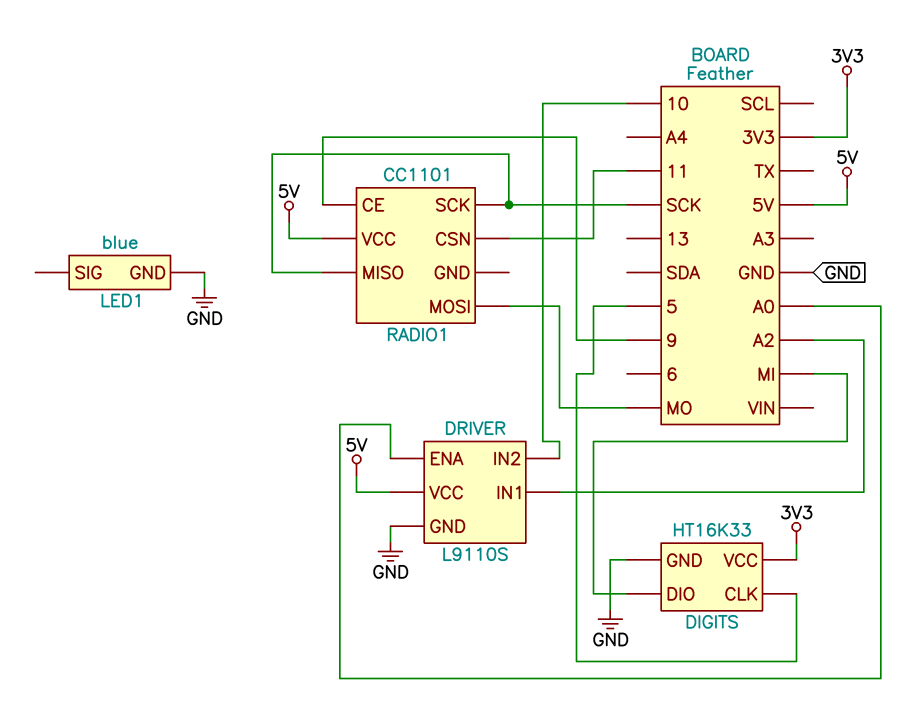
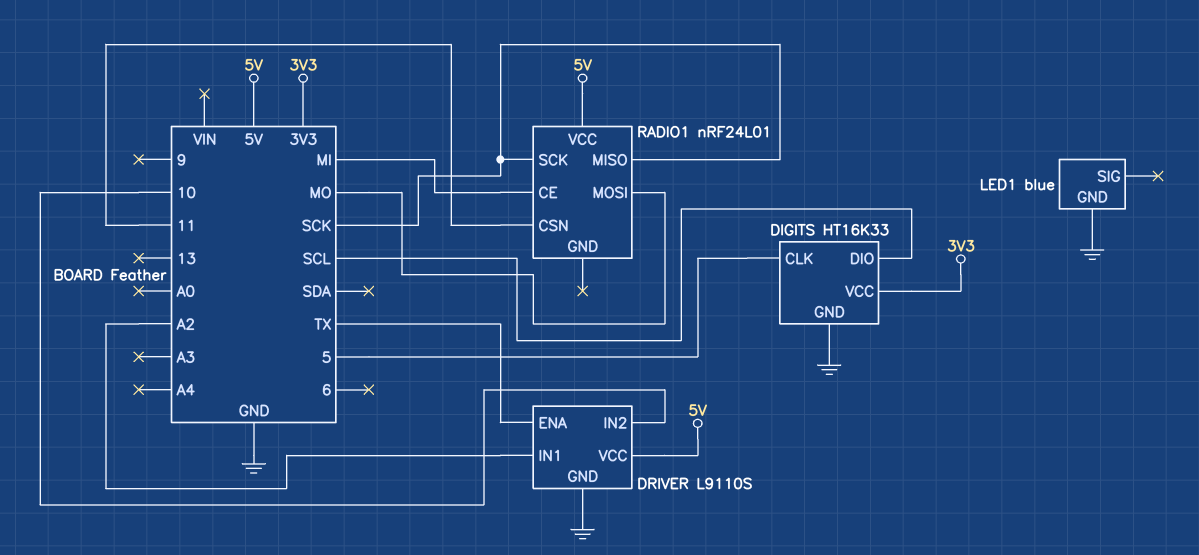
DIGITS pin DIO: MI -> SCL
DRIVER pin ENA: A0 -> TX
RADIO1: CC1101 -> nRF24L01
RADIO1 pin CE: 9 -> MI

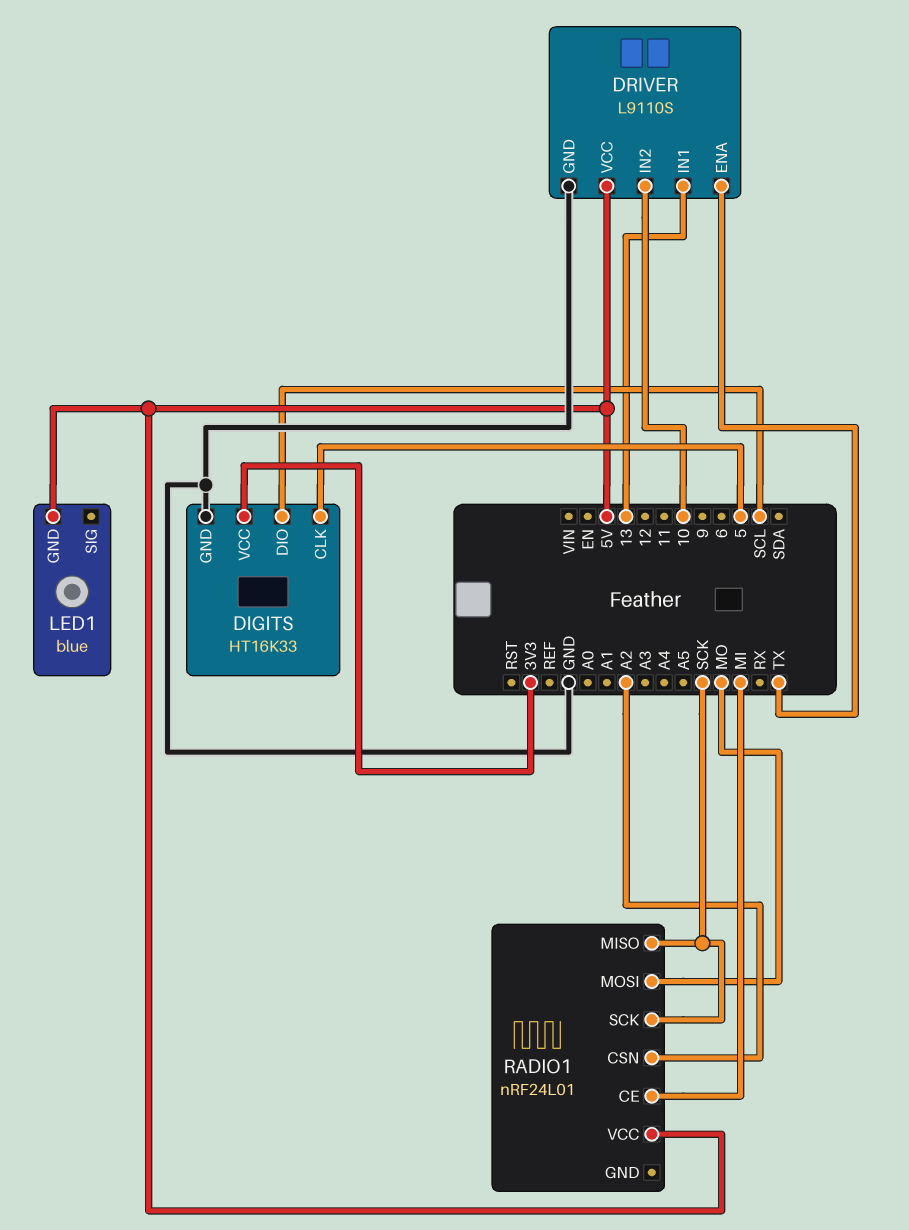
DRIVER pin IN1: A2 -> 13
LED1 pin GND: GND -> 5V
RADIO1 pin CSN: 11 -> A2

